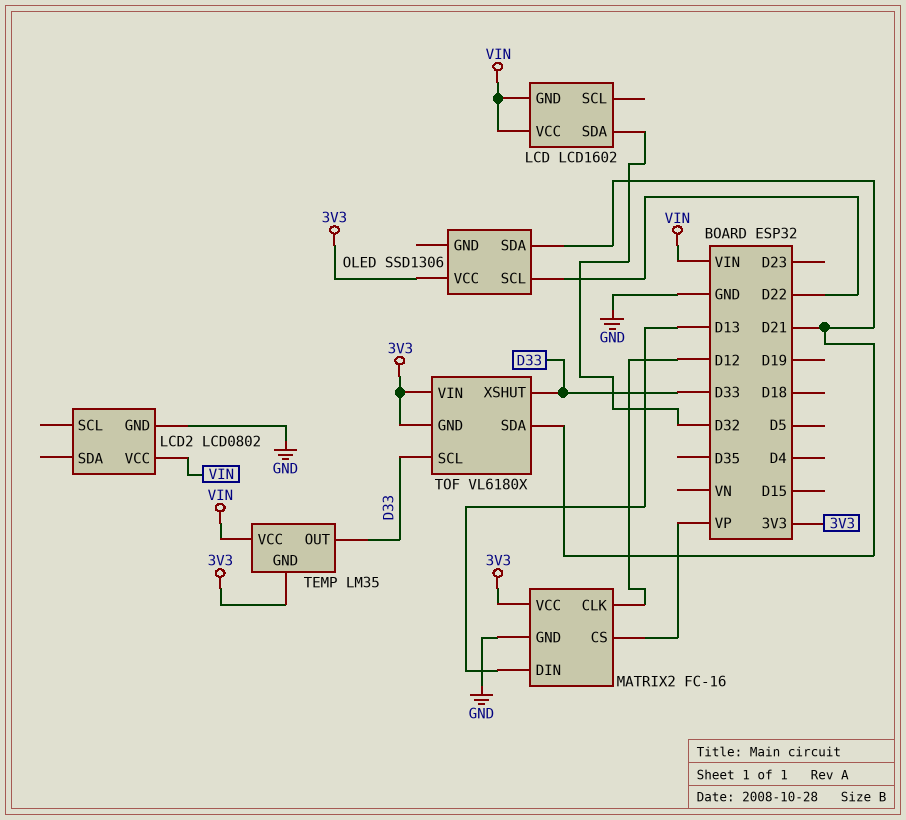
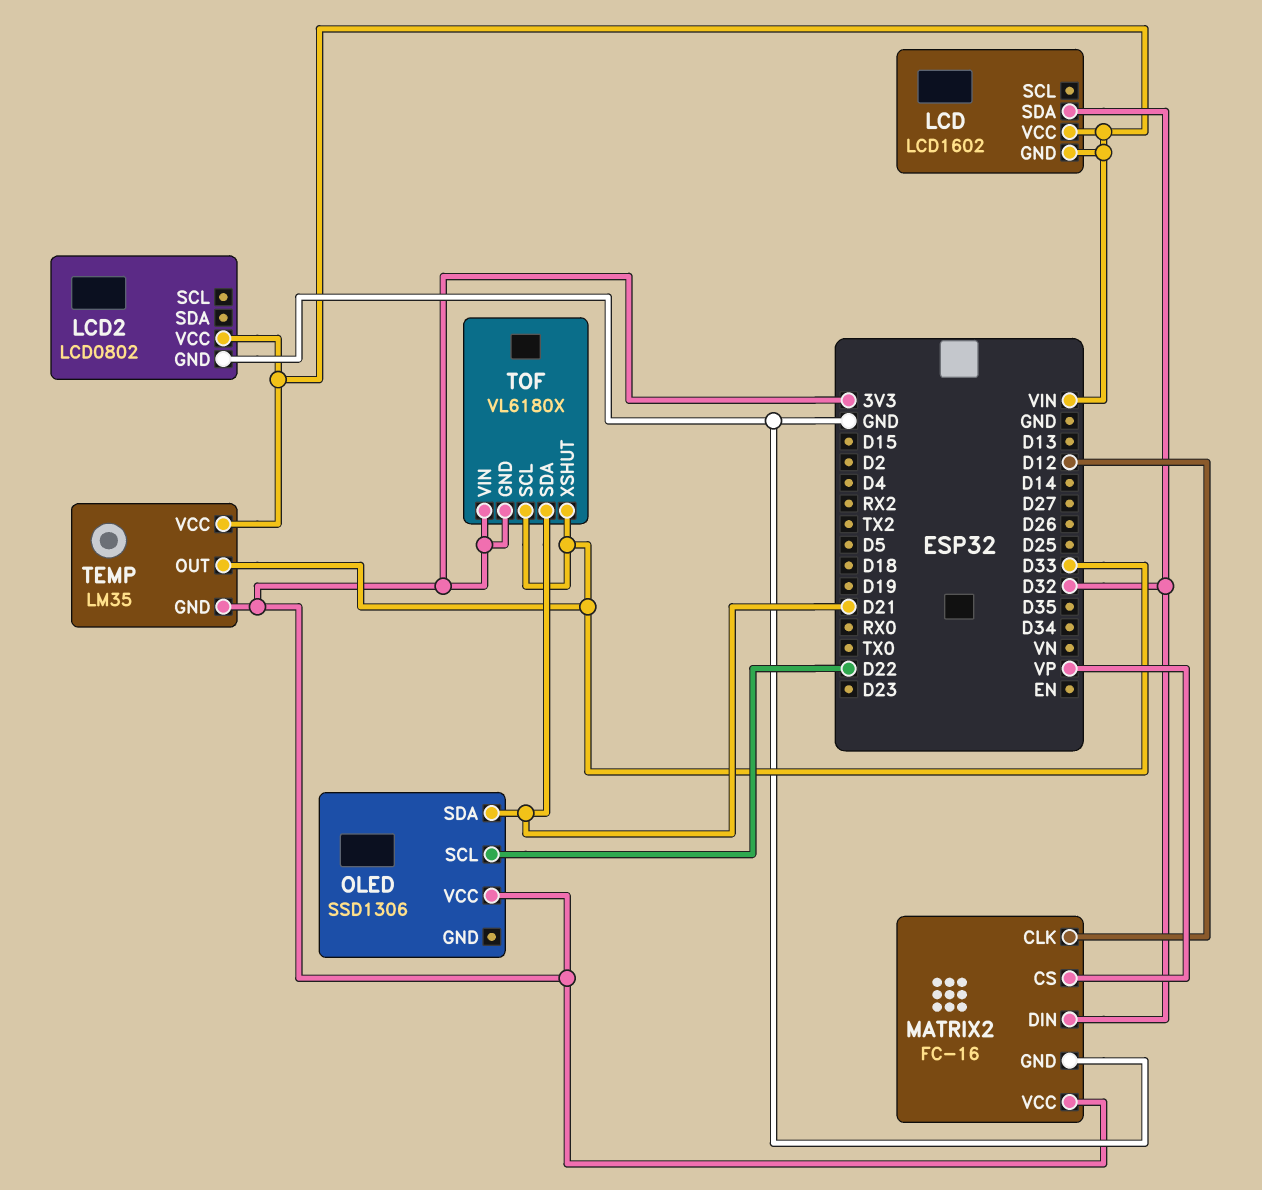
MATRIX2 pin DIN: D13 -> D32

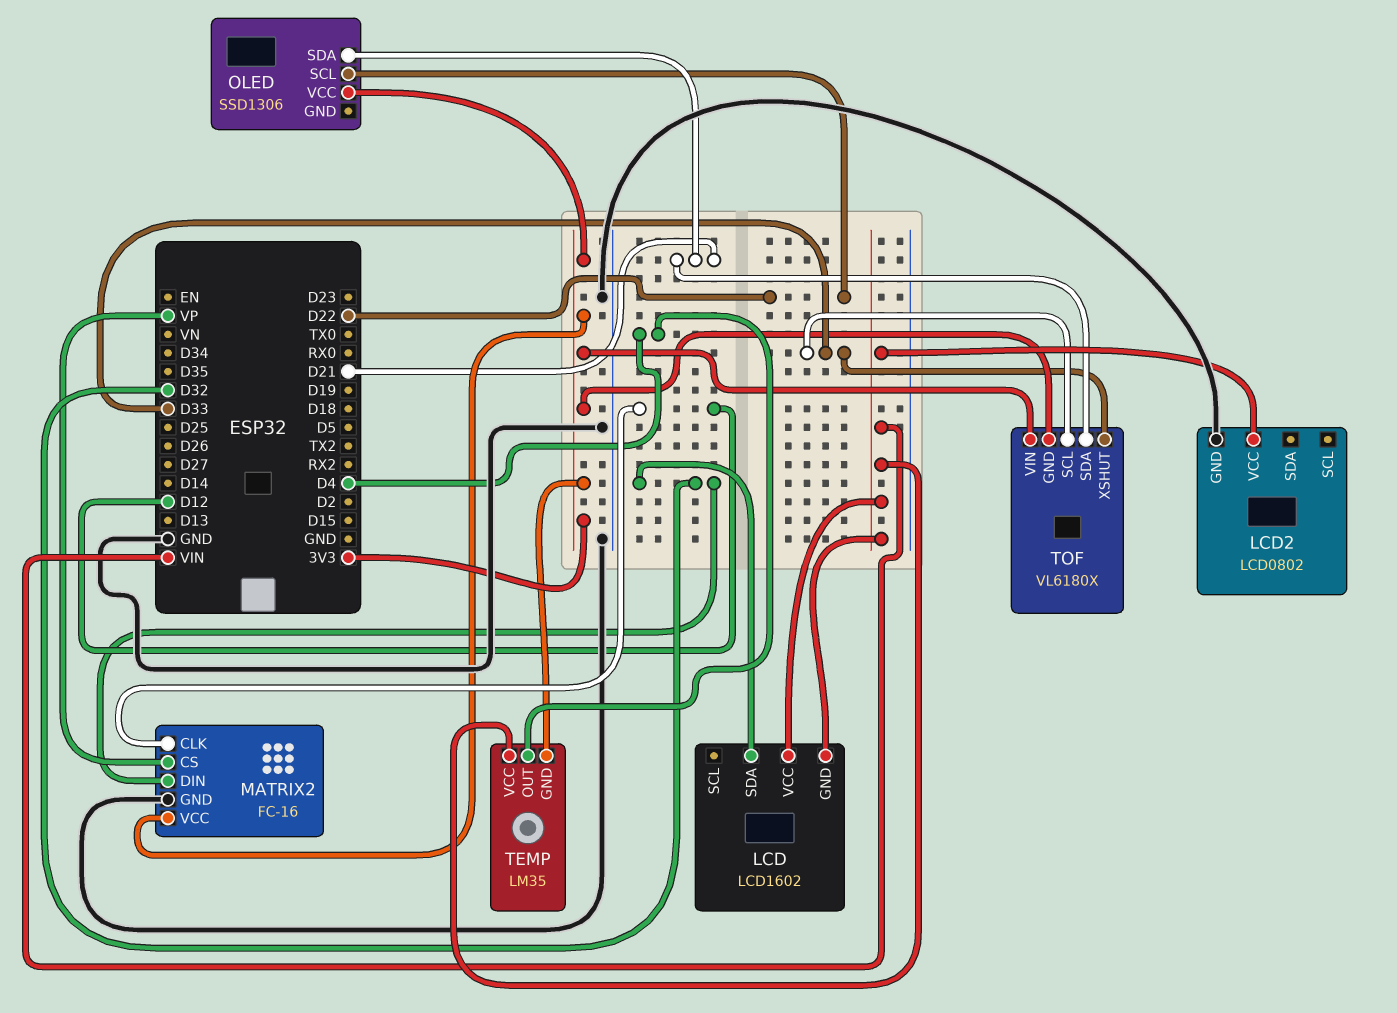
TEMP pin OUT: D33 -> D4

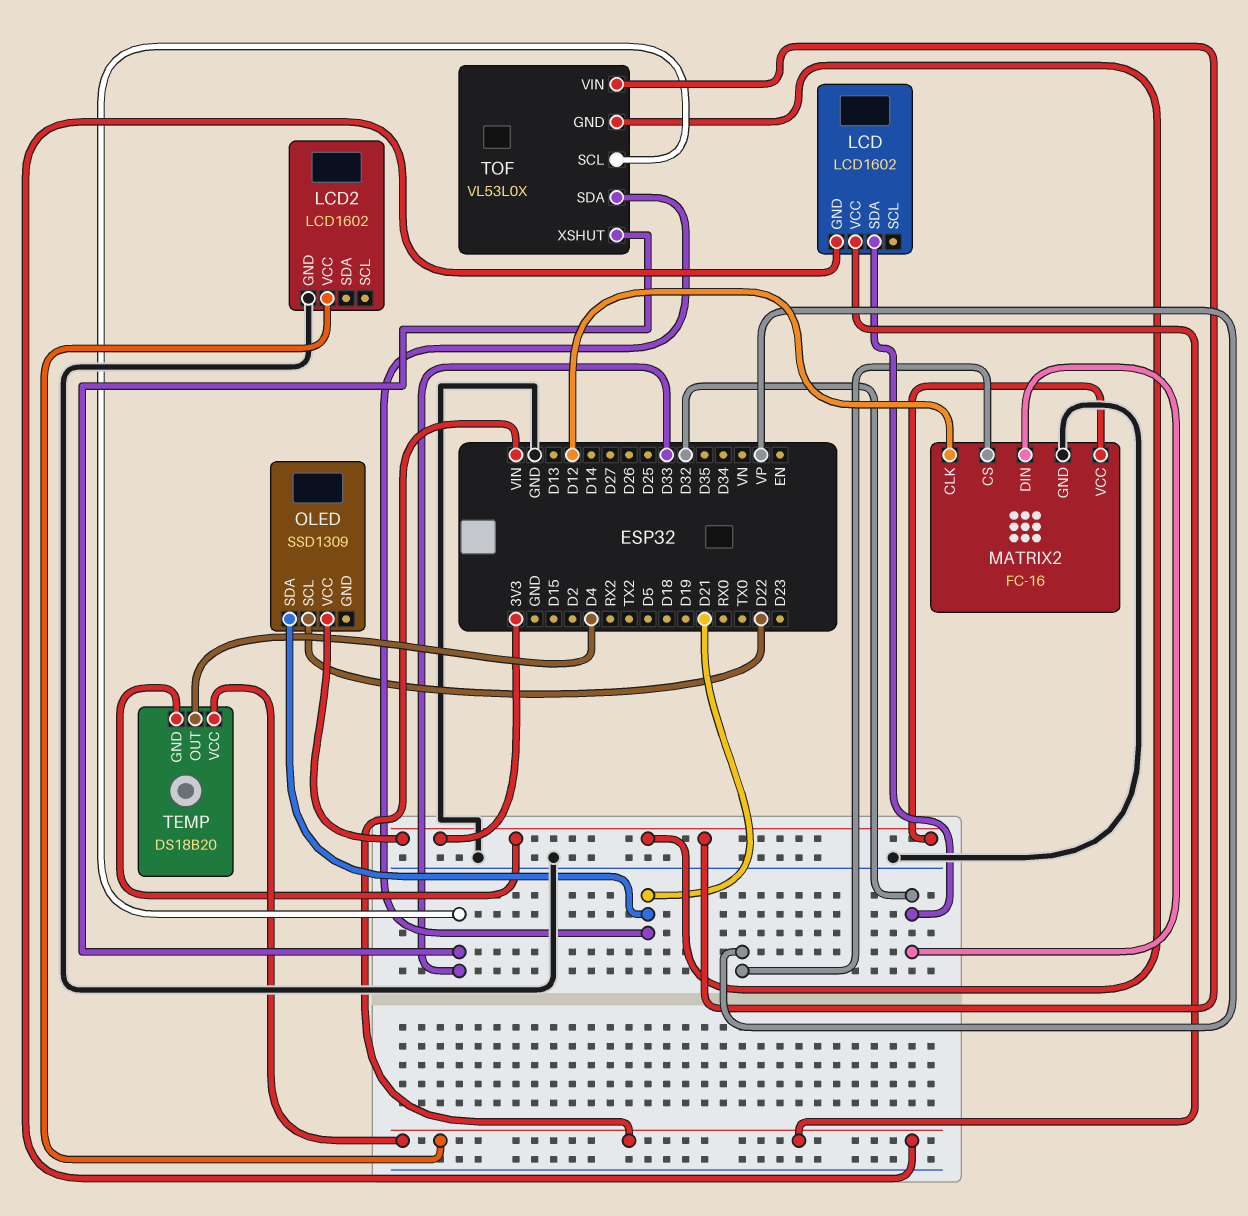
LCD2: LCD0802 -> LCD1602
OLED: SSD1306 -> SSD1309
TEMP: LM35 -> DS18B20
TOF: VL6180X -> VL53L0X

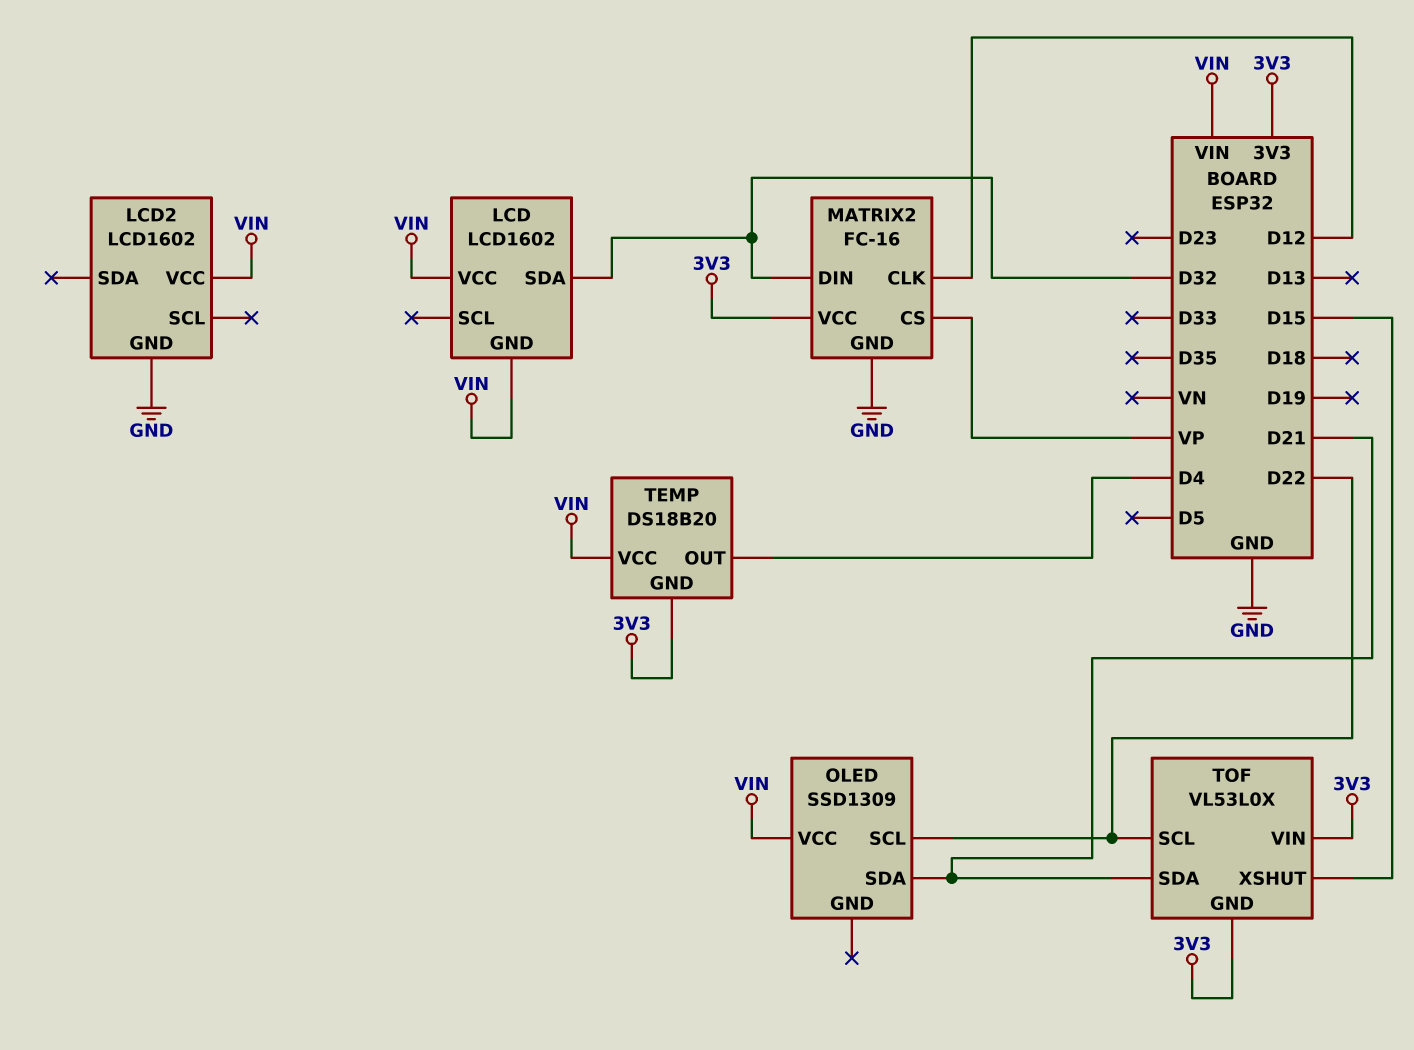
OLED pin VCC: 3V3 -> VIN
TOF pin SCL: D33 -> D22
TOF pin XSHUT: D33 -> D15

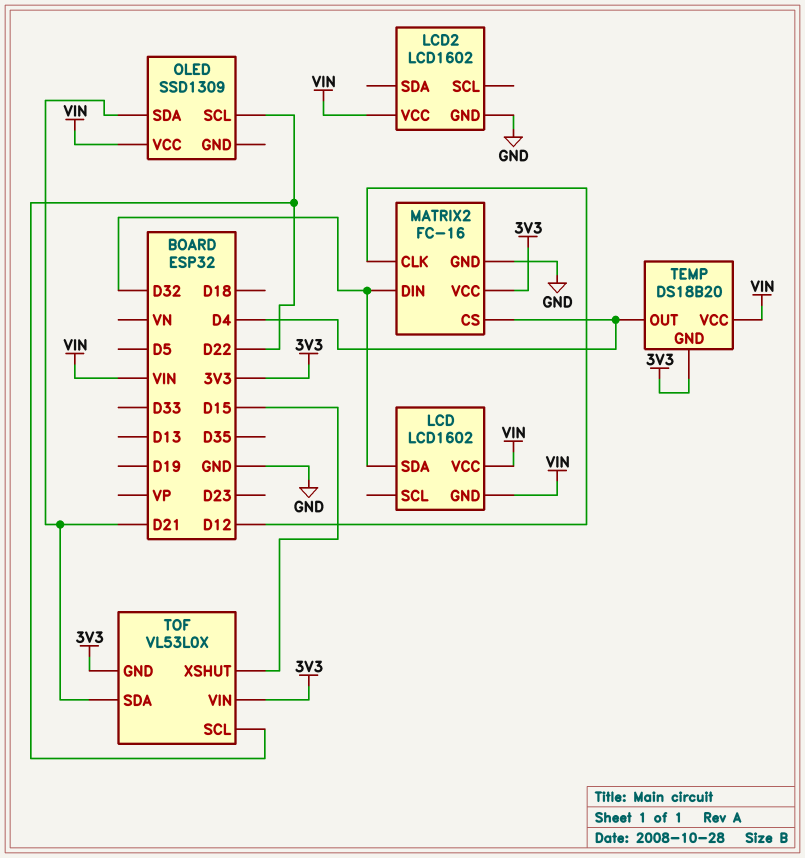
MATRIX2 pin CS: VP -> D4

